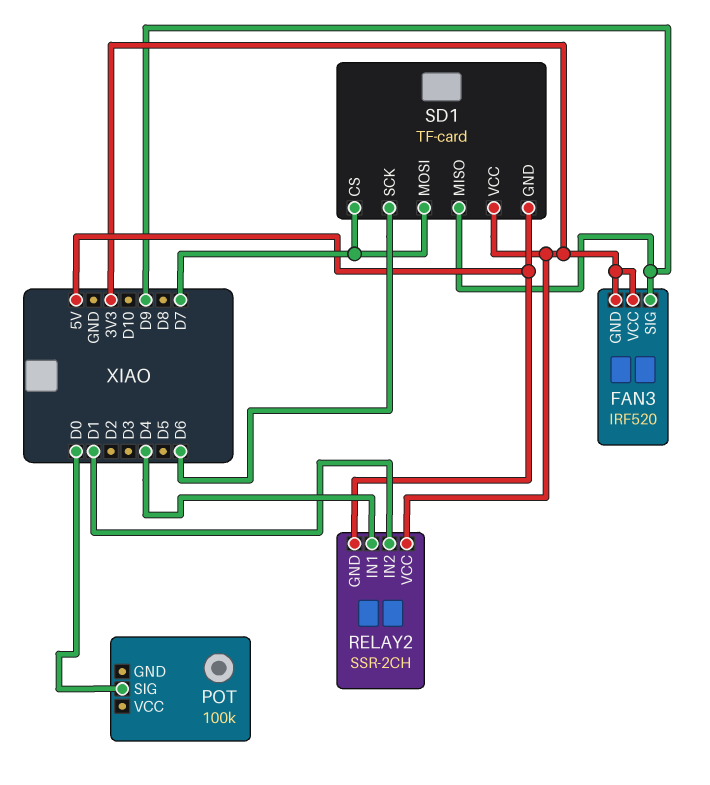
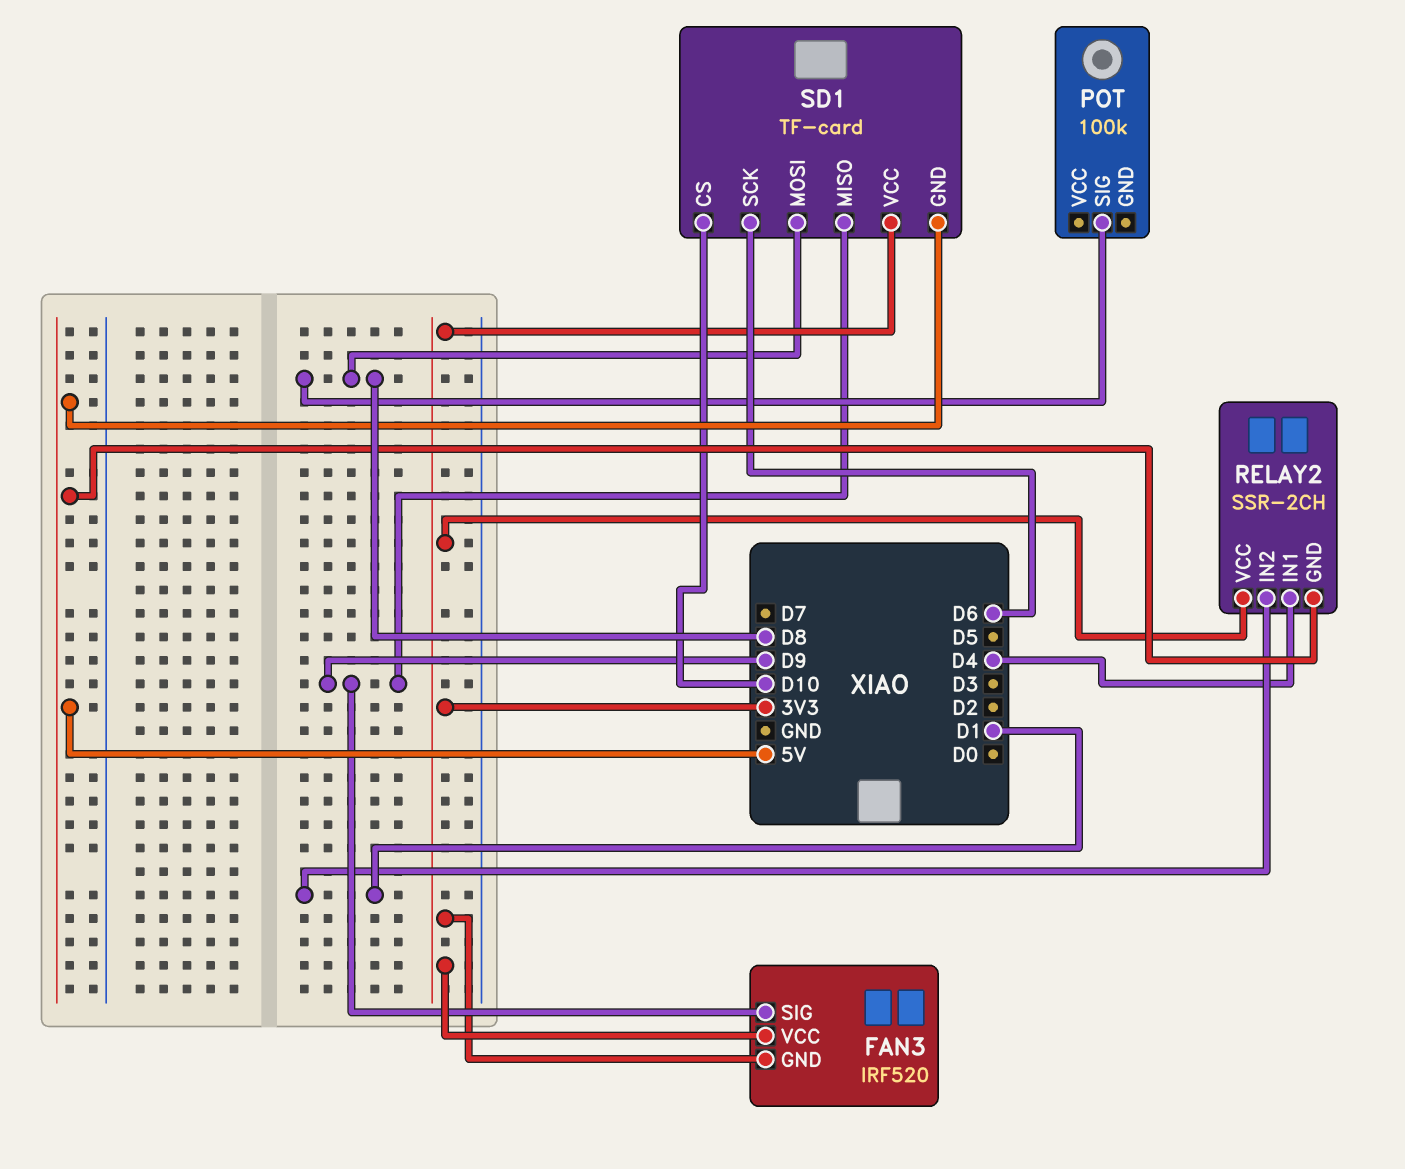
POT pin SIG: D0 -> D8
SD1 pin CS: D7 -> D10
SD1 pin MOSI: D7 -> D8

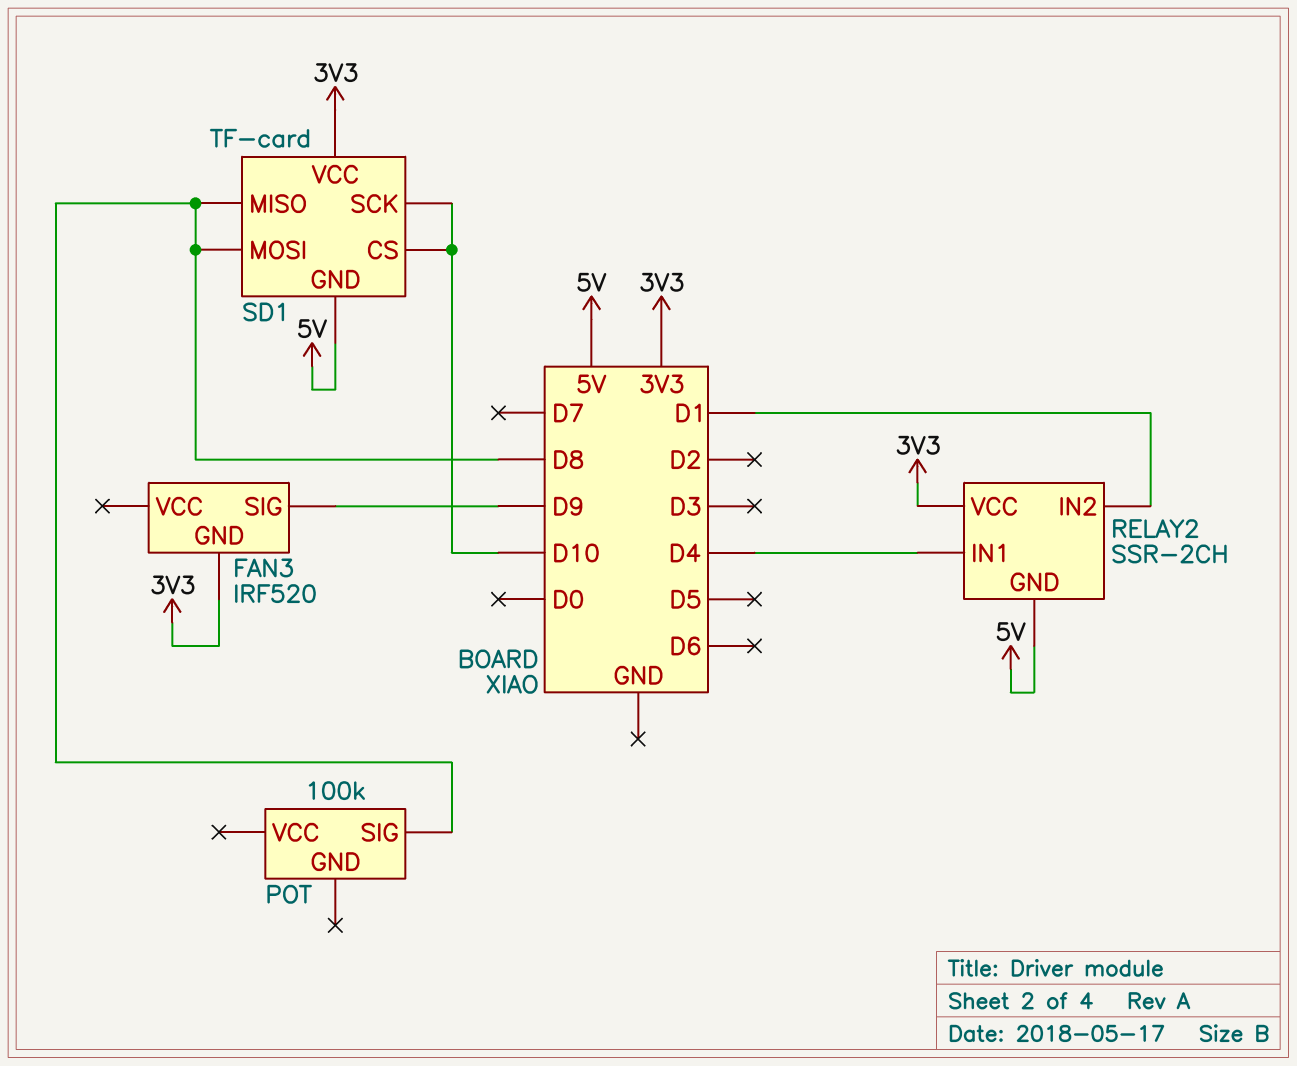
FAN3 pin VCC: 3V3 -> none
SD1 pin MISO: D9 -> D8
SD1 pin SCK: D6 -> D10

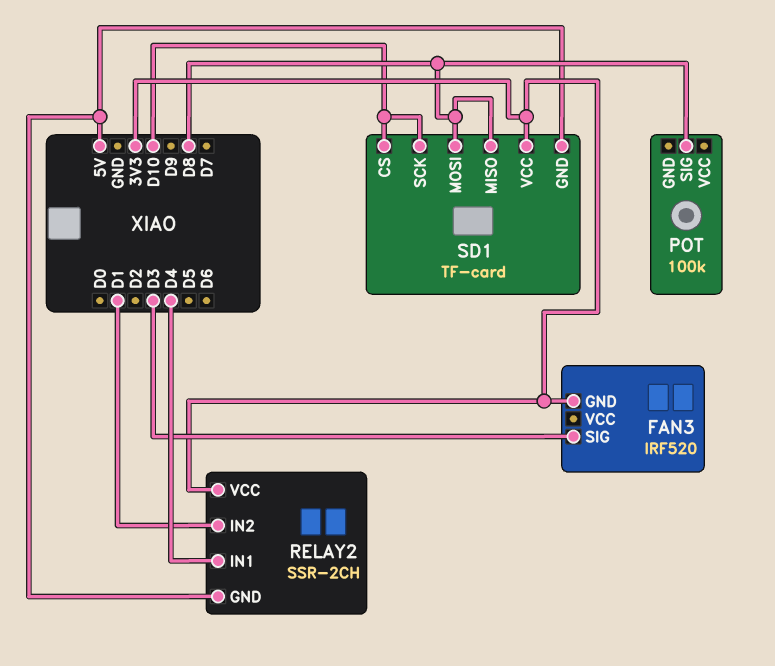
FAN3 pin SIG: D9 -> D3

